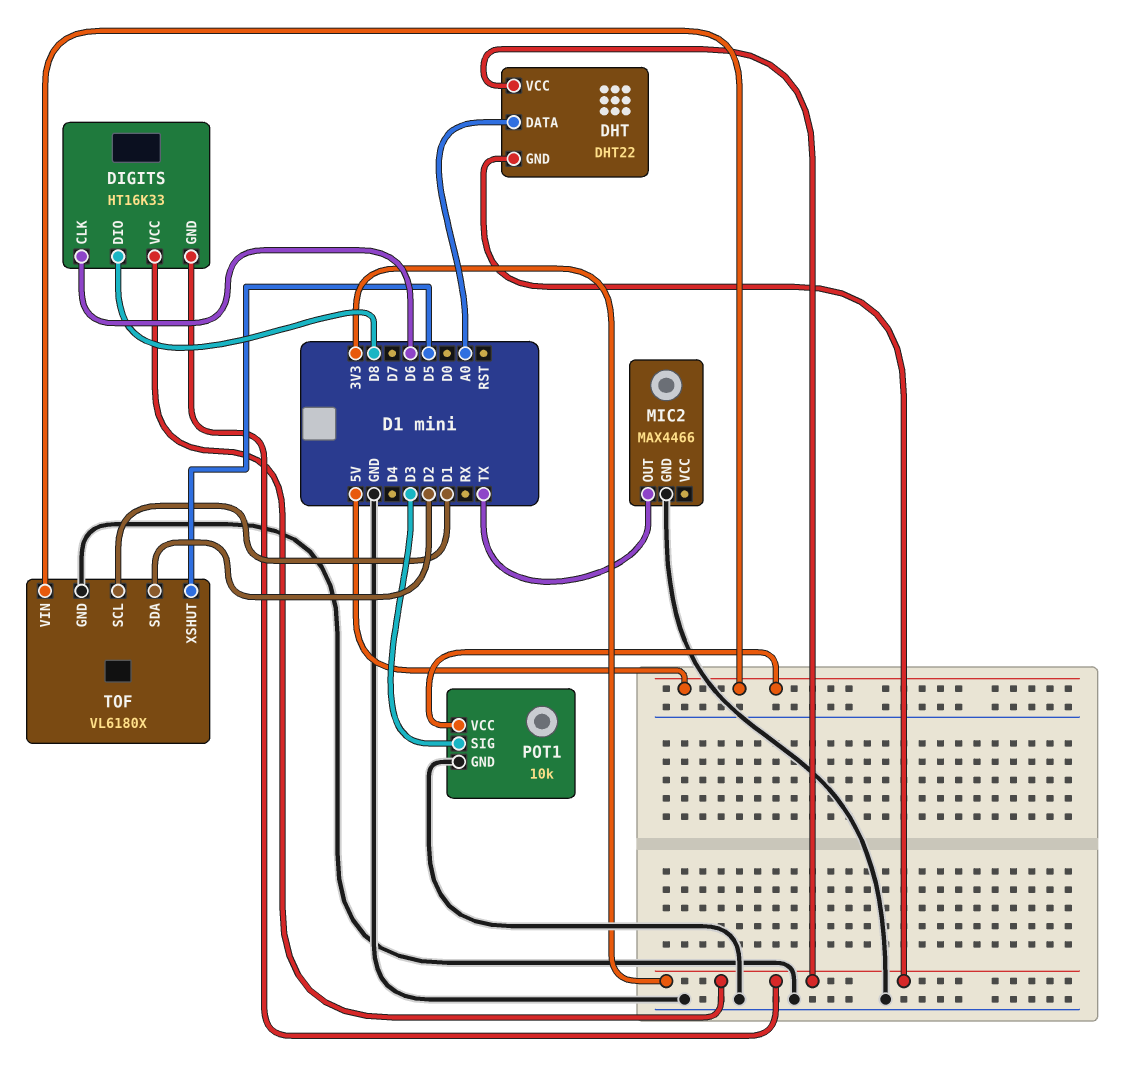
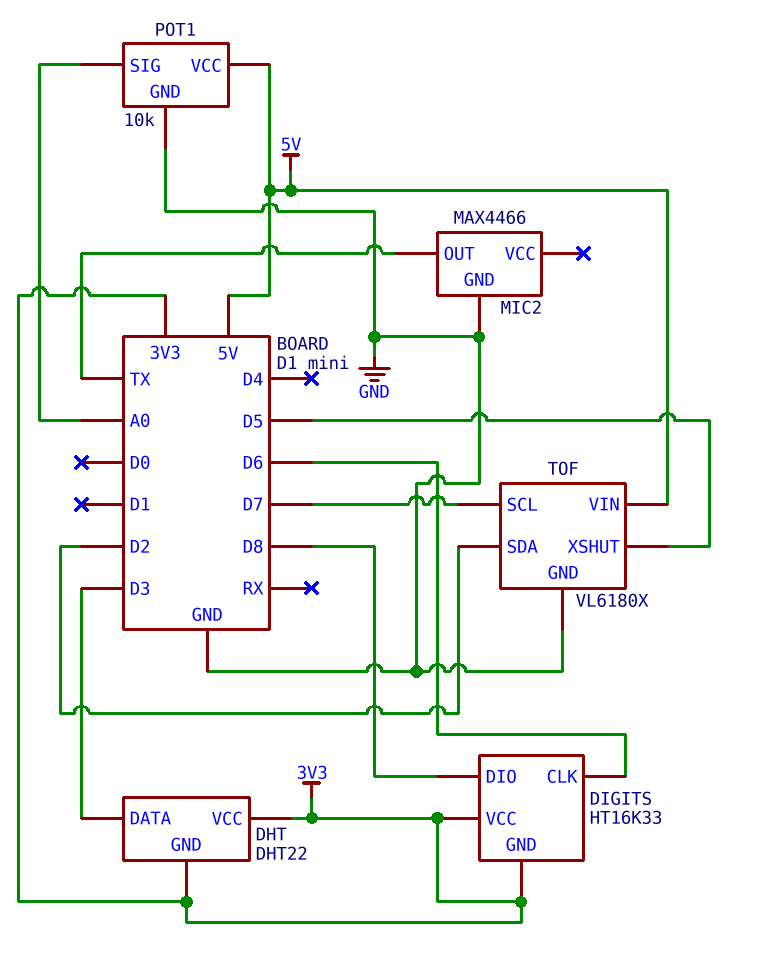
DHT pin DATA: A0 -> D3
POT1 pin SIG: D3 -> A0
TOF pin SCL: D1 -> D7

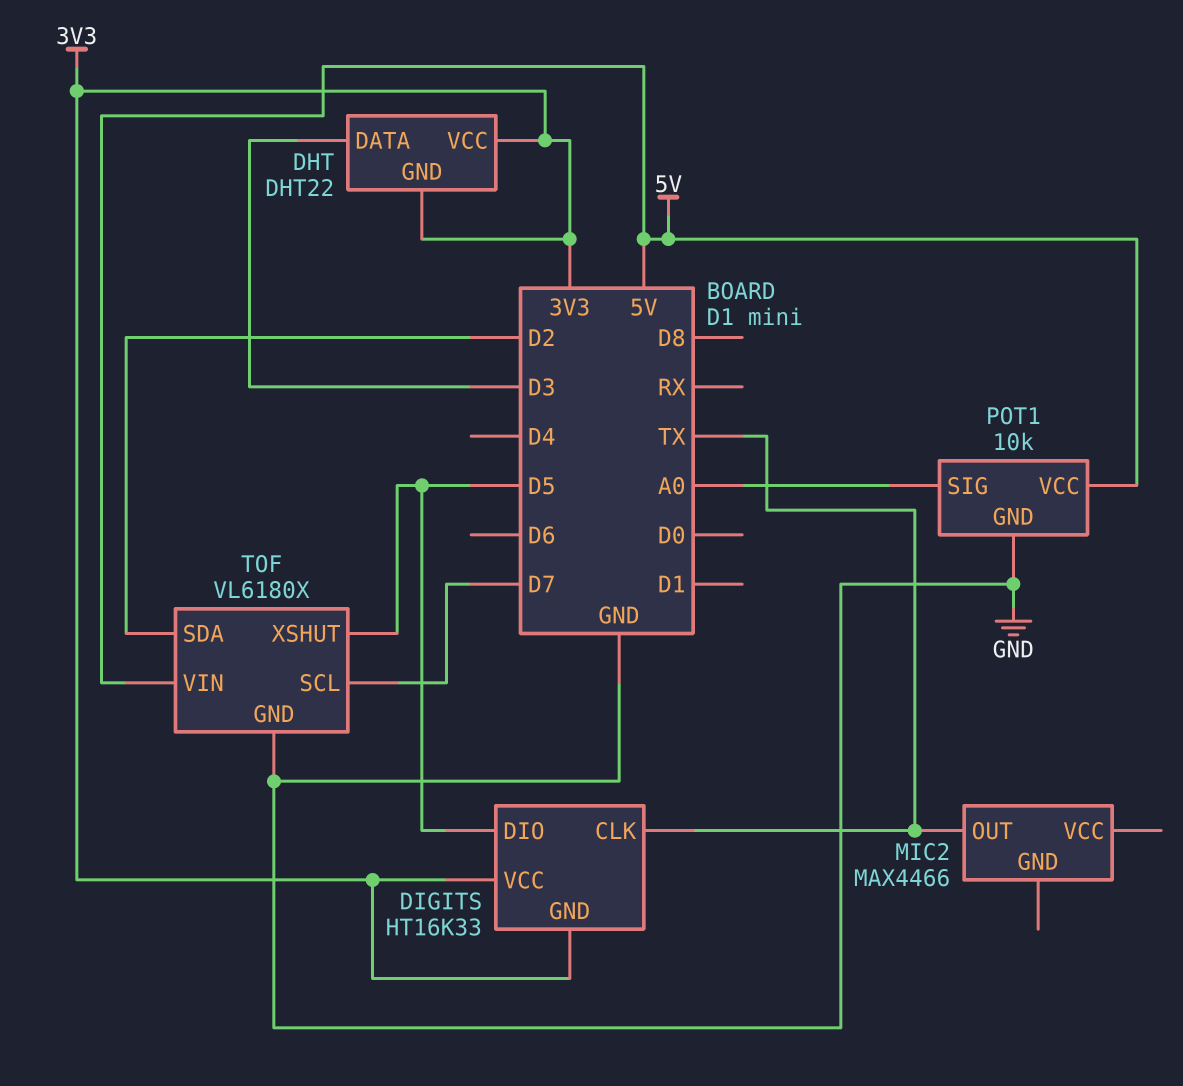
DIGITS pin CLK: D6 -> TX
DIGITS pin DIO: D8 -> D5
MIC2 pin GND: GND -> none

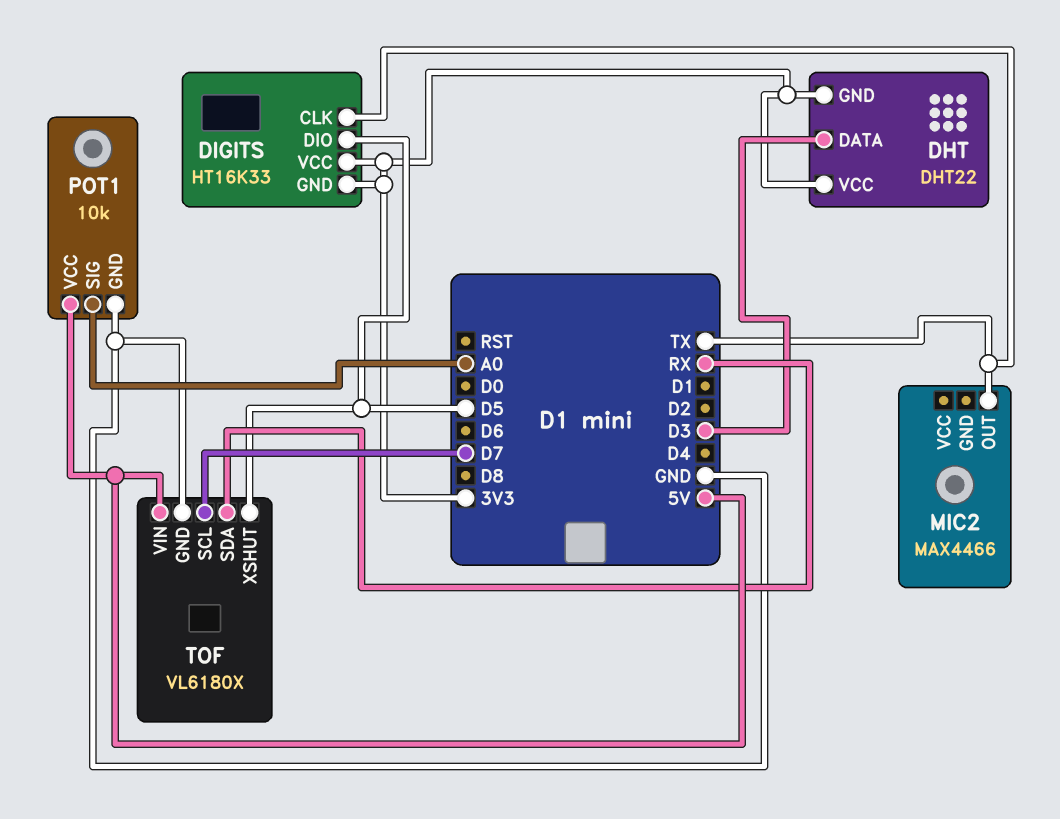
TOF pin SDA: D2 -> RX

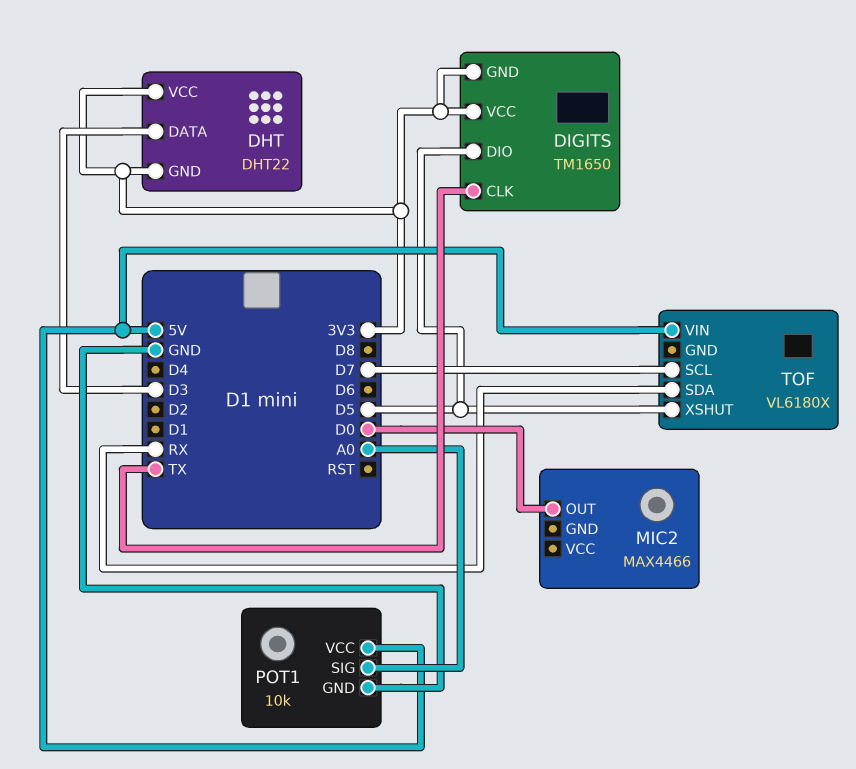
DIGITS: HT16K33 -> TM1650
MIC2 pin OUT: TX -> D0
TOF pin GND: GND -> none

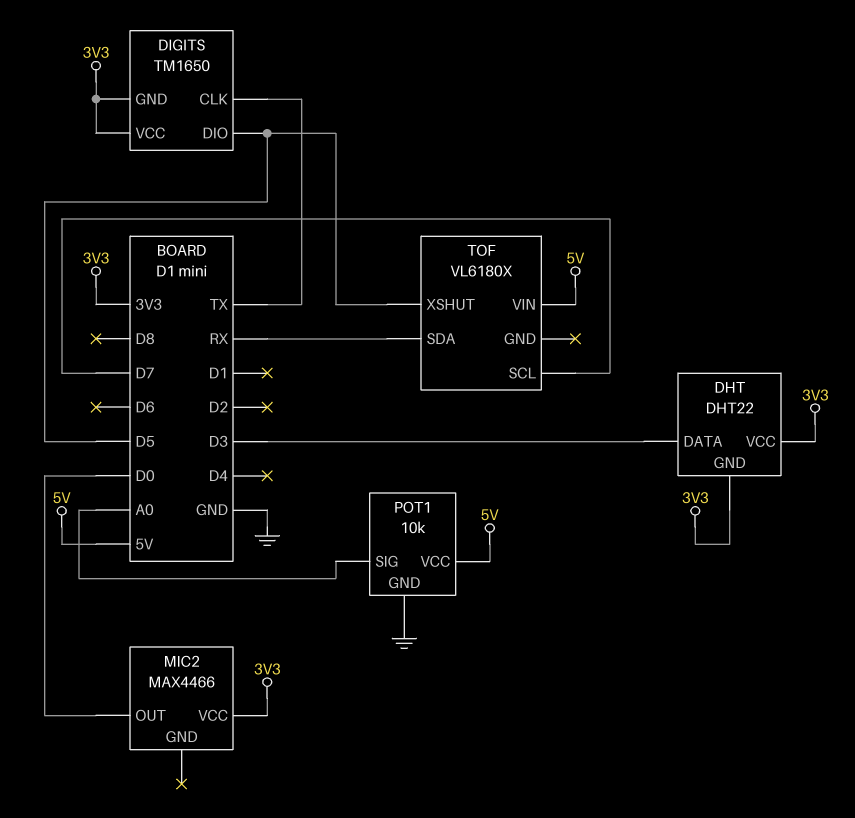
MIC2 pin VCC: none -> 3V3

